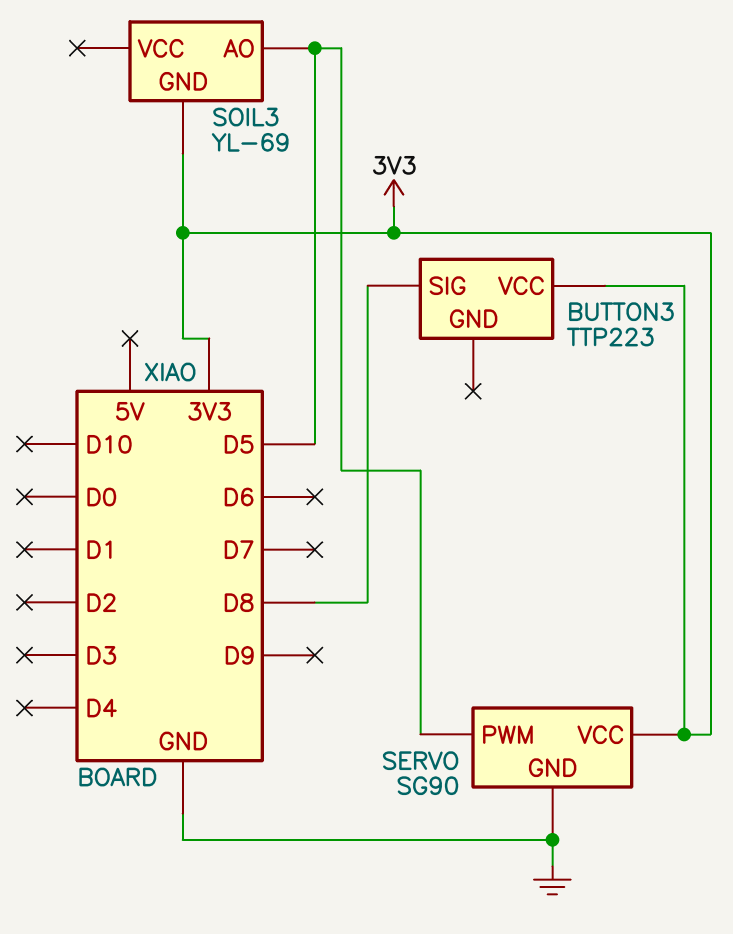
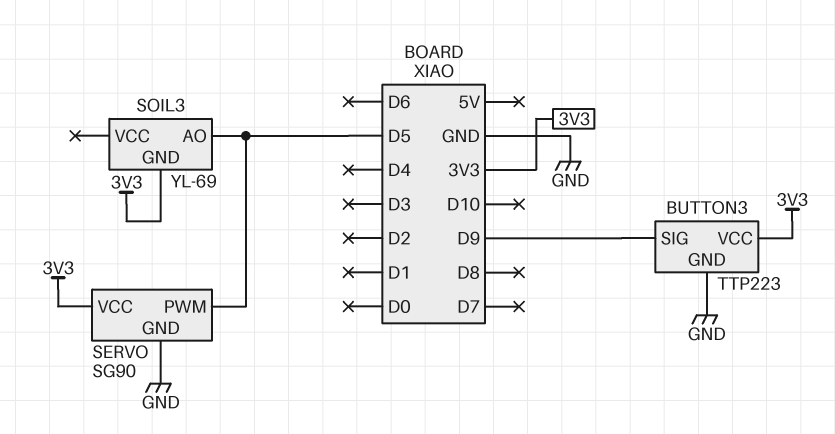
BUTTON3 pin GND: none -> GND
BUTTON3 pin SIG: D8 -> D9

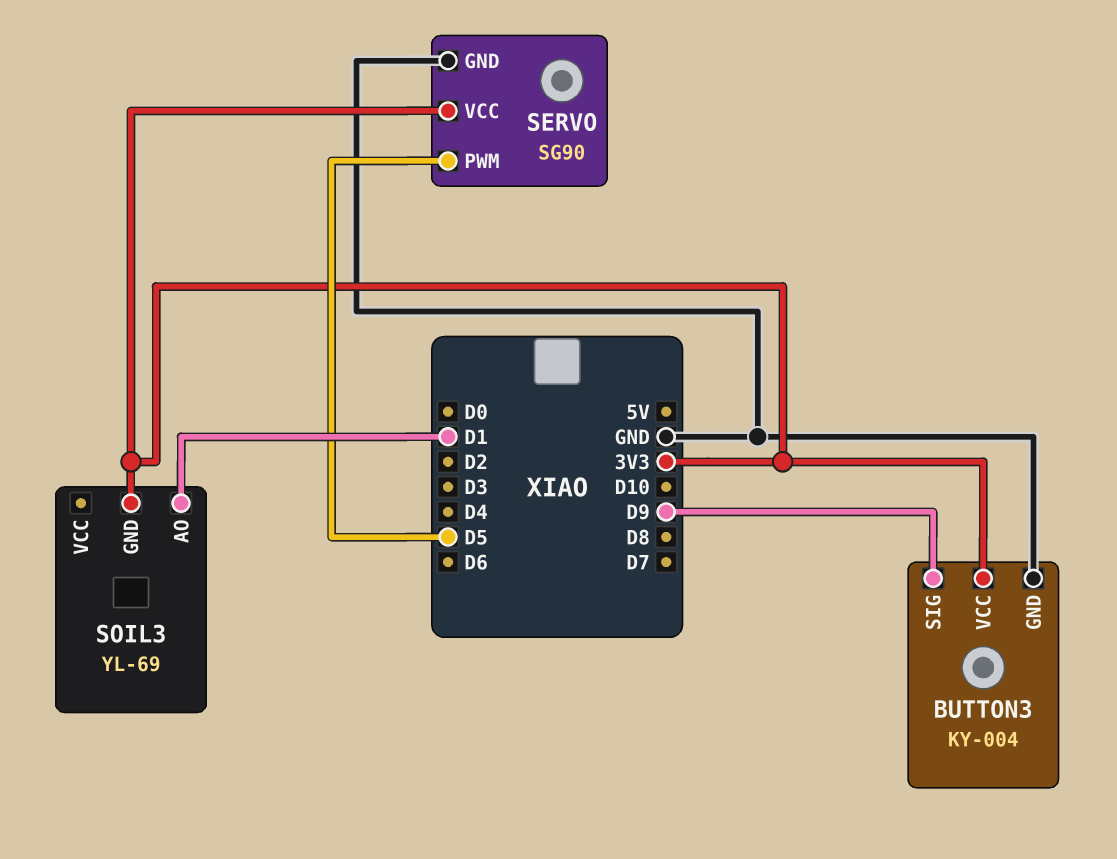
BUTTON3: TTP223 -> KY-004
SOIL3 pin AO: D5 -> D1

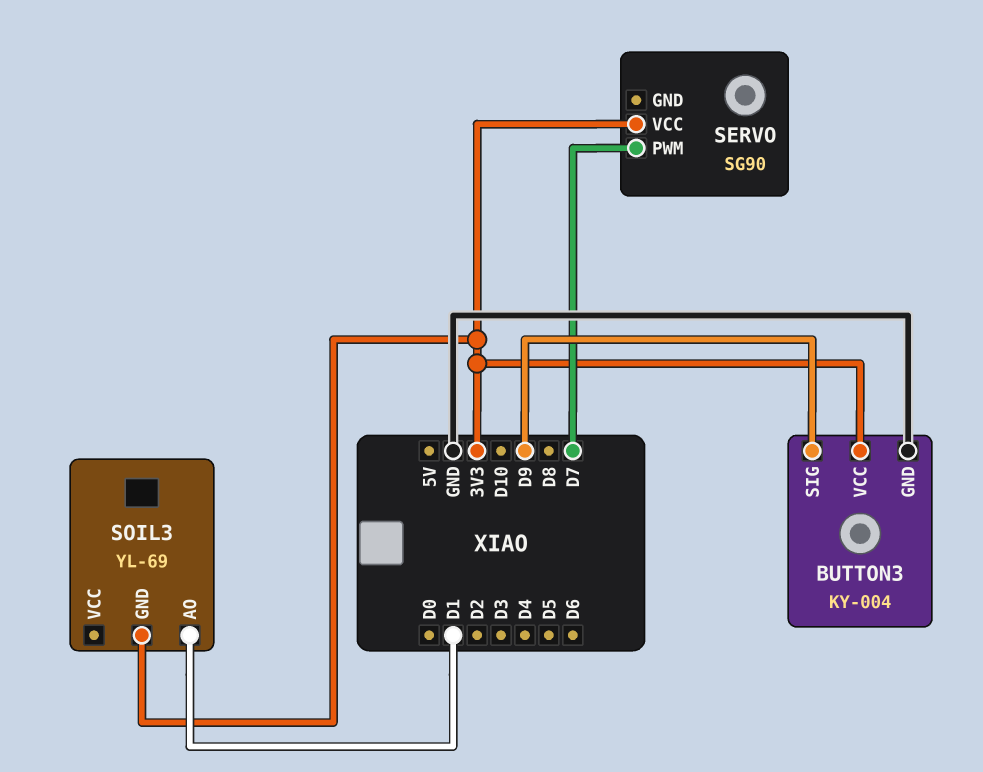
SERVO pin GND: GND -> none
SERVO pin PWM: D5 -> D7

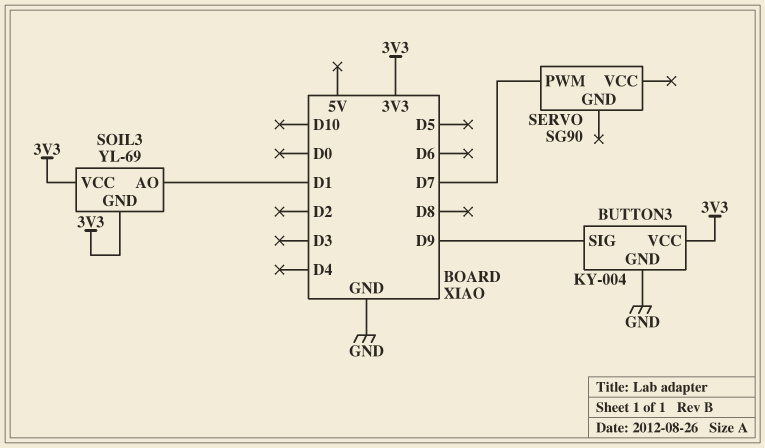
SERVO pin VCC: 3V3 -> none
SOIL3 pin VCC: none -> 3V3

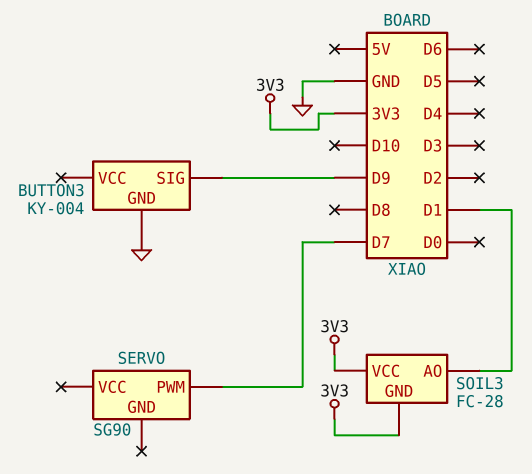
BUTTON3 pin VCC: 3V3 -> none
SOIL3: YL-69 -> FC-28

